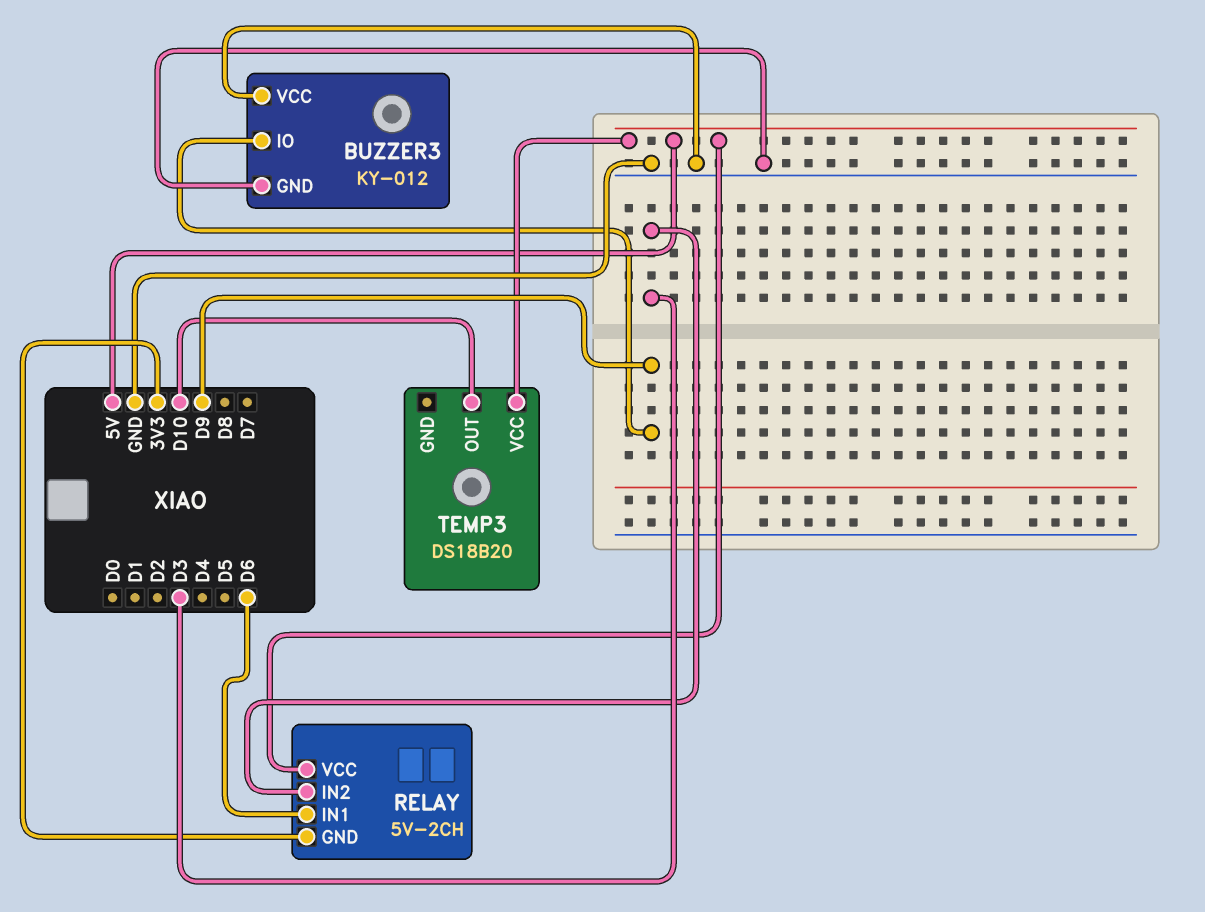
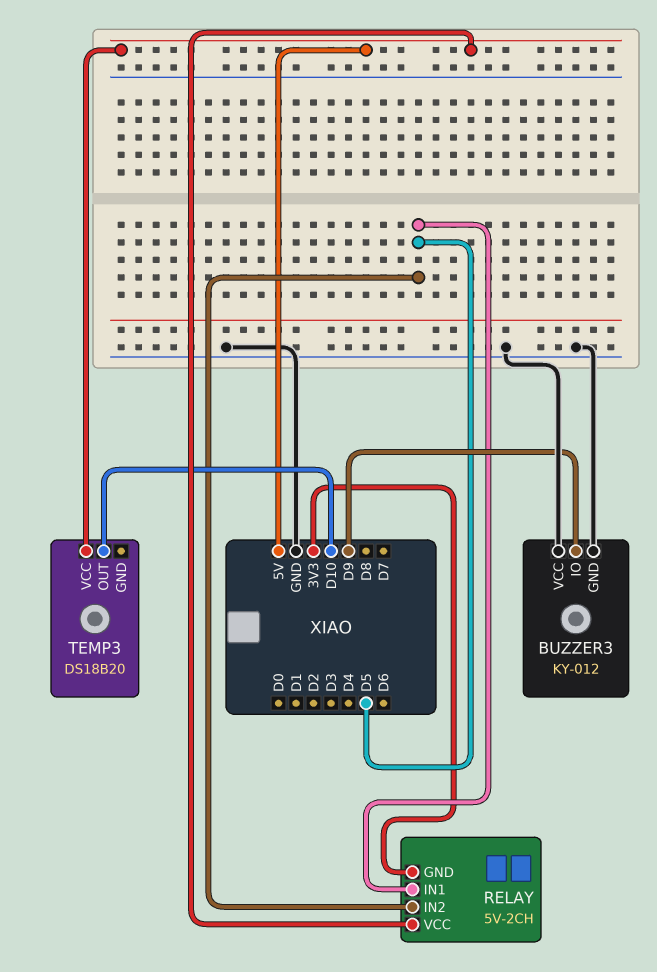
RELAY pin IN1: D6 -> D5
RELAY pin IN2: D3 -> D5

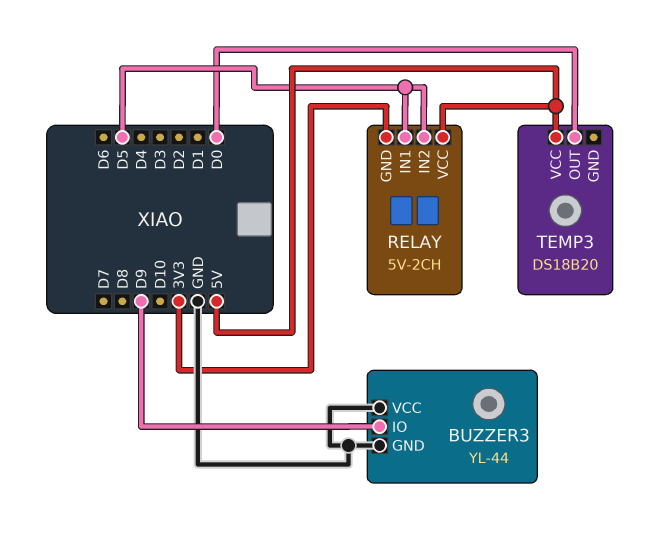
BUZZER3: KY-012 -> YL-44
TEMP3 pin OUT: D10 -> D0

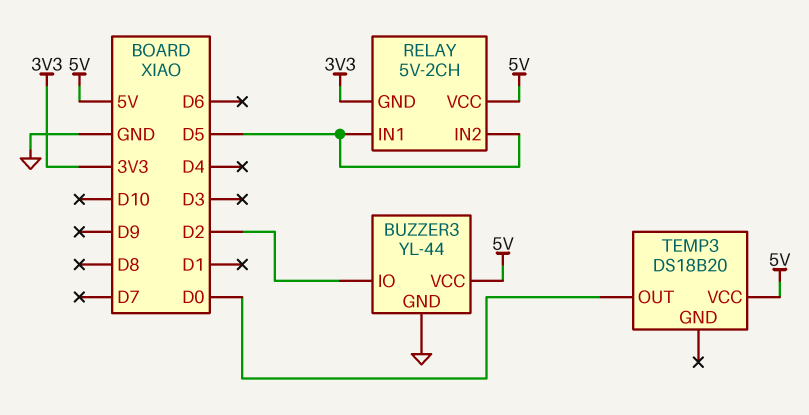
BUZZER3 pin IO: D9 -> D2
BUZZER3 pin VCC: GND -> 5V

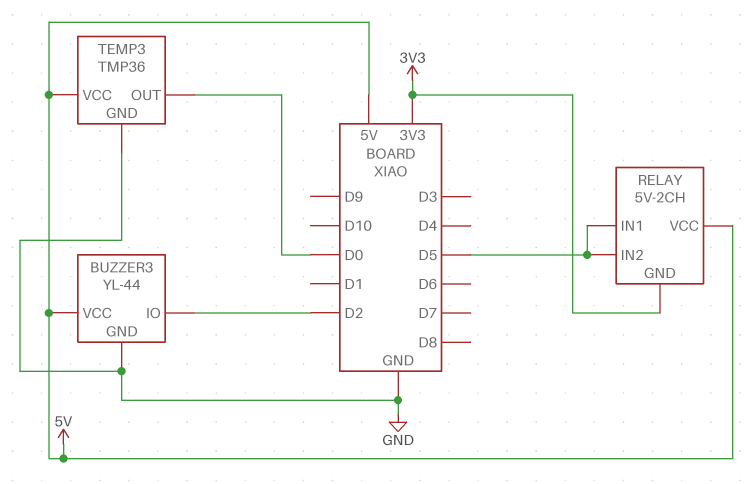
TEMP3: DS18B20 -> TMP36
TEMP3 pin GND: none -> GND

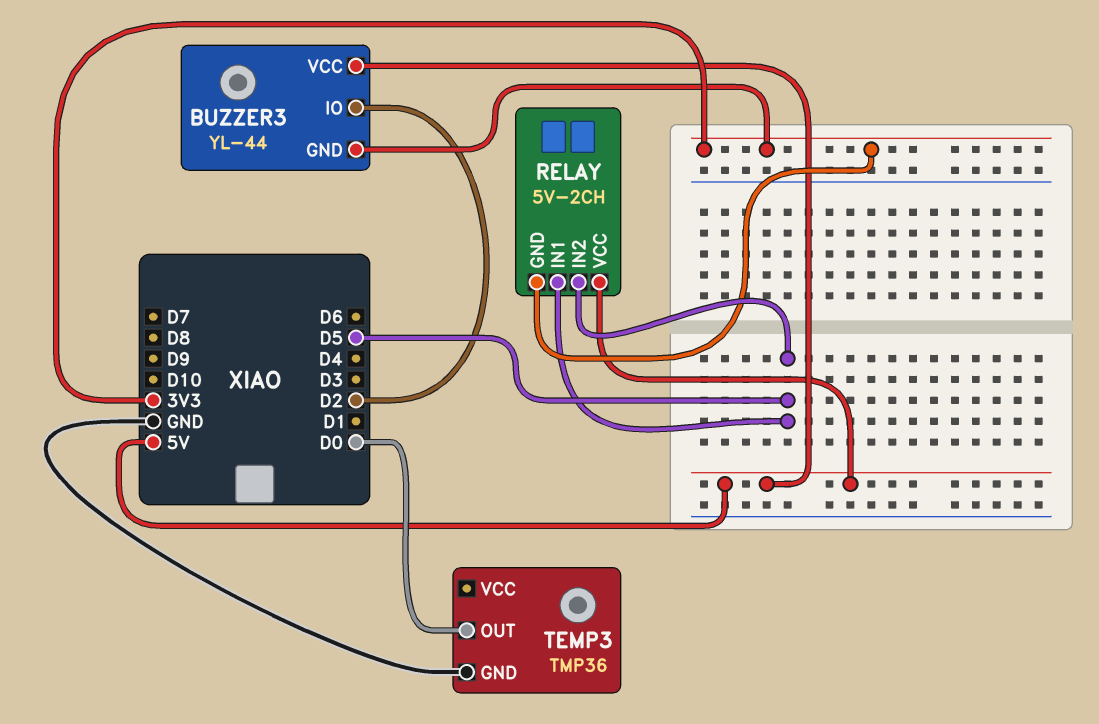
BUZZER3 pin GND: GND -> 3V3
TEMP3 pin VCC: 5V -> none

